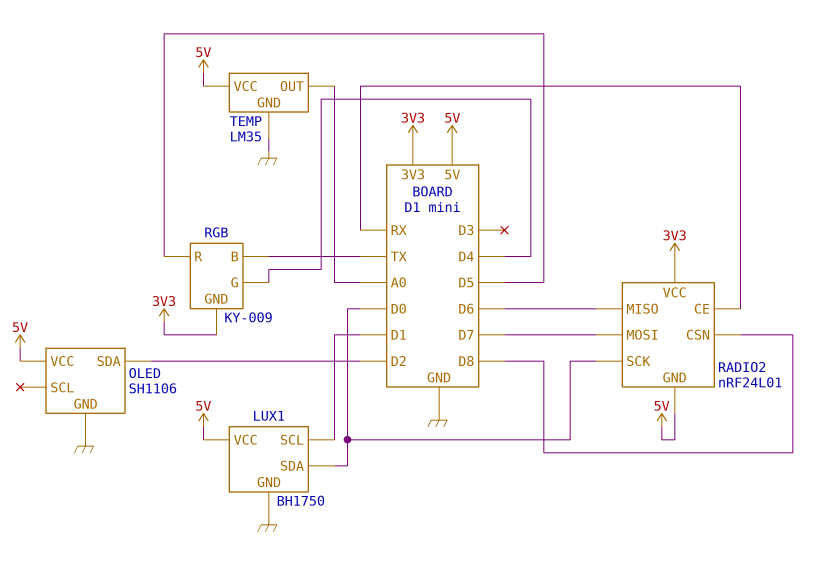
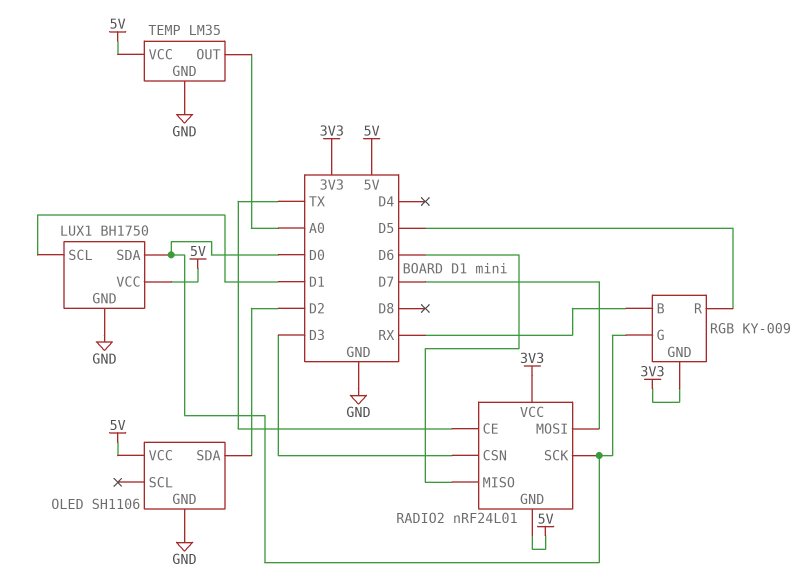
RADIO2 pin CE: RX -> TX
RADIO2 pin CSN: D8 -> D3
RGB pin B: TX -> RX
RGB pin G: D4 -> D0

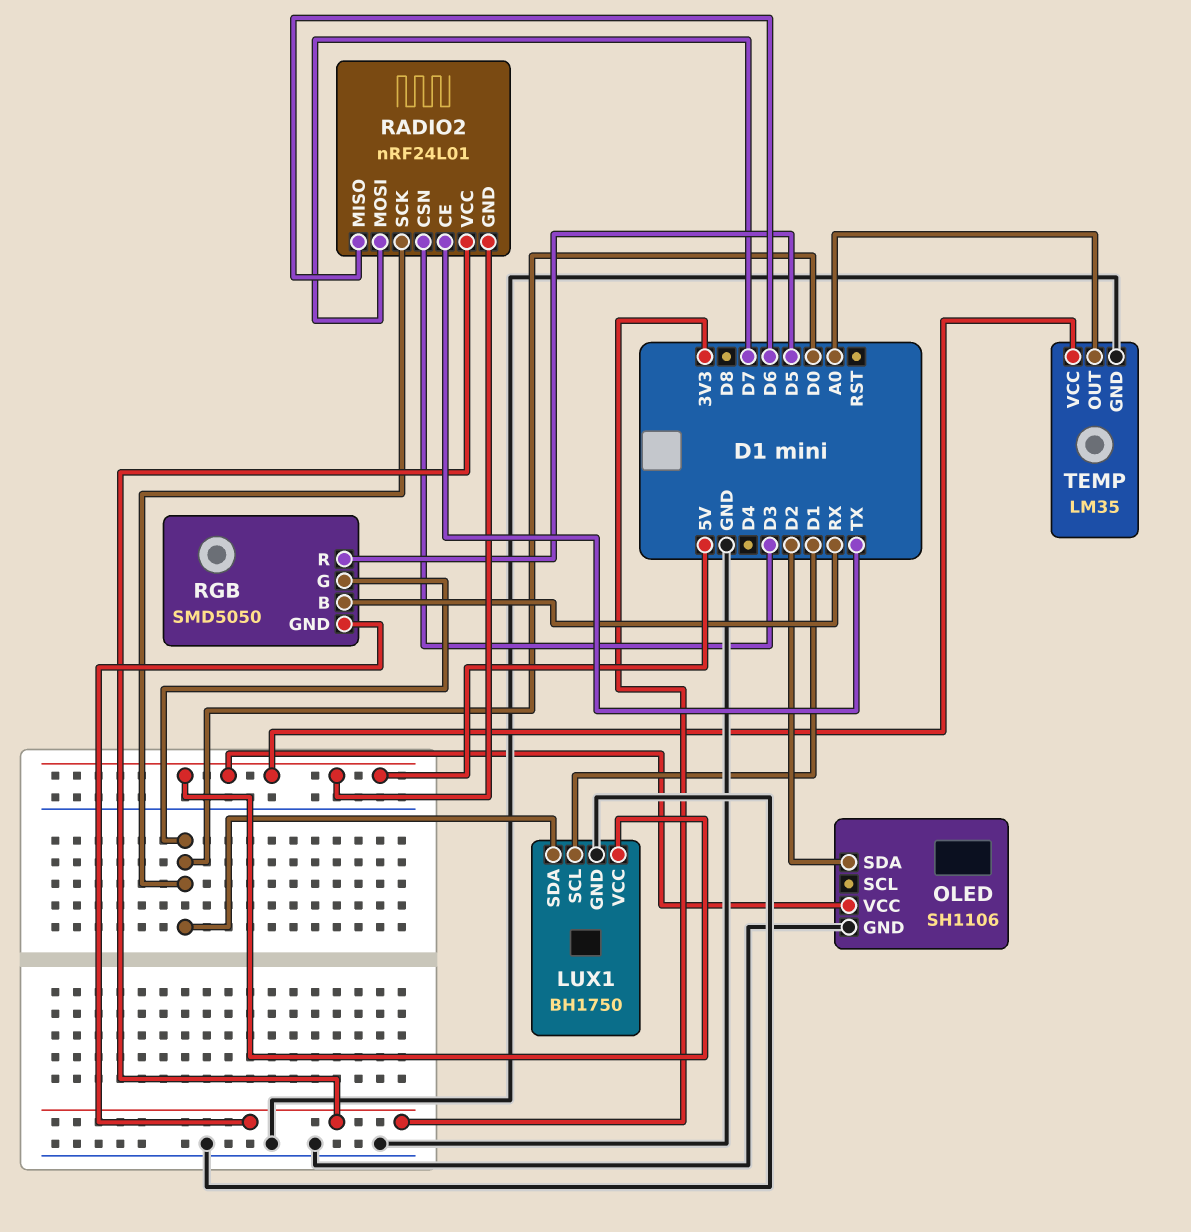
RGB: KY-009 -> SMD5050

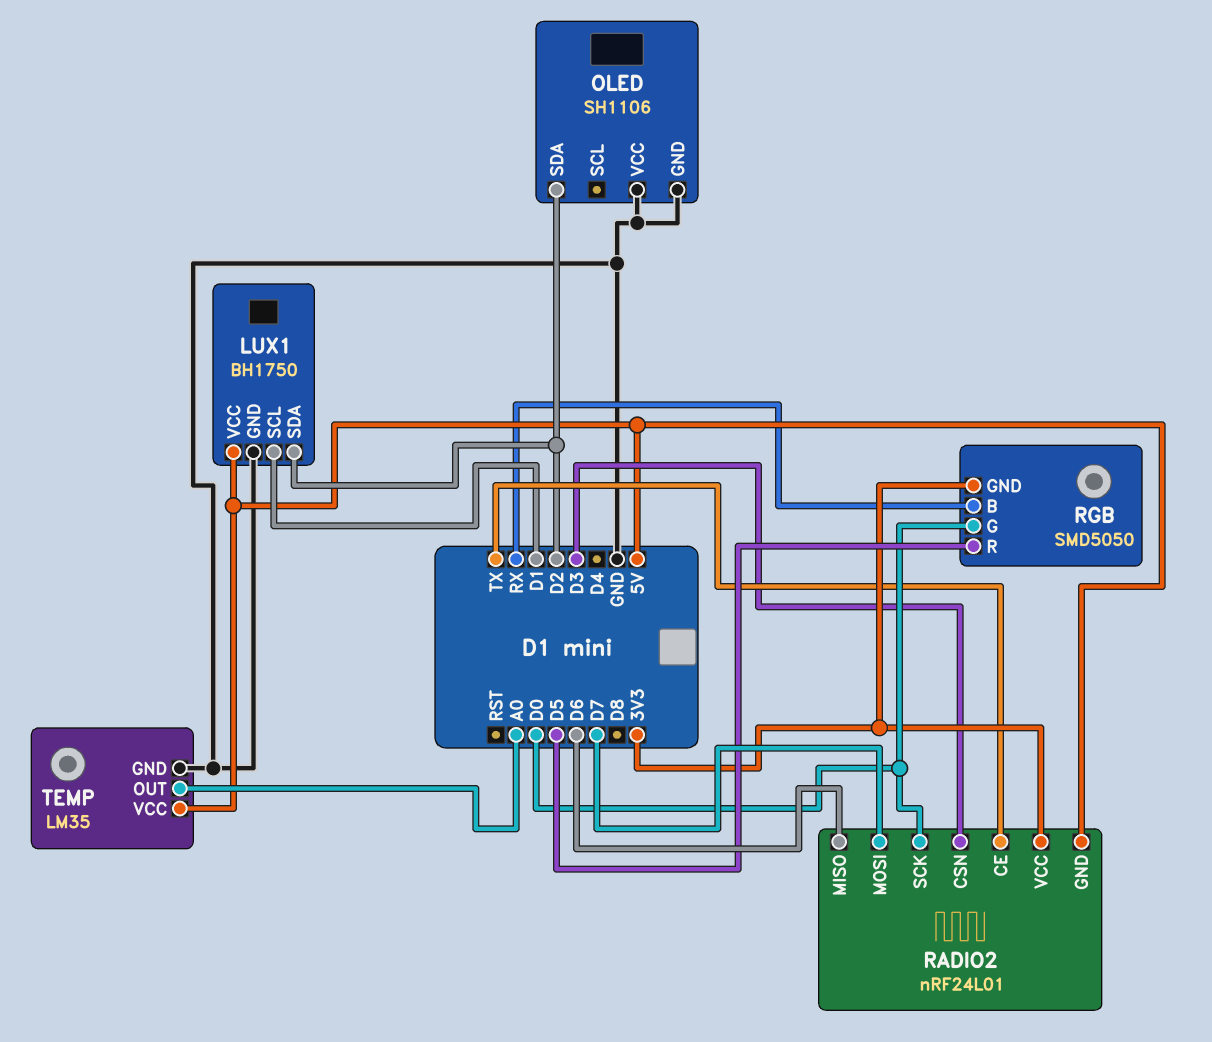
LUX1 pin SDA: D0 -> D2
OLED pin VCC: 5V -> GND

